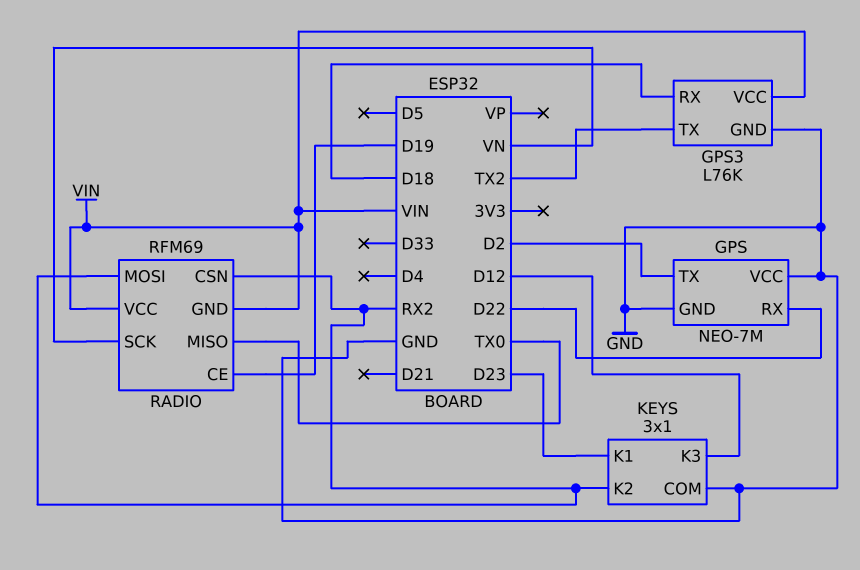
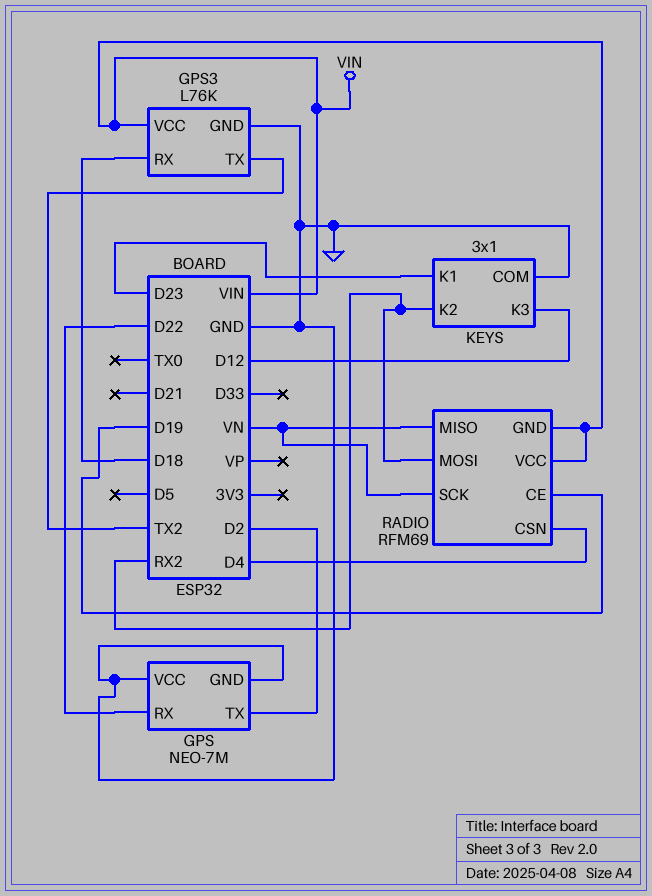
RADIO pin CSN: RX2 -> D4
RADIO pin MISO: TX0 -> VN

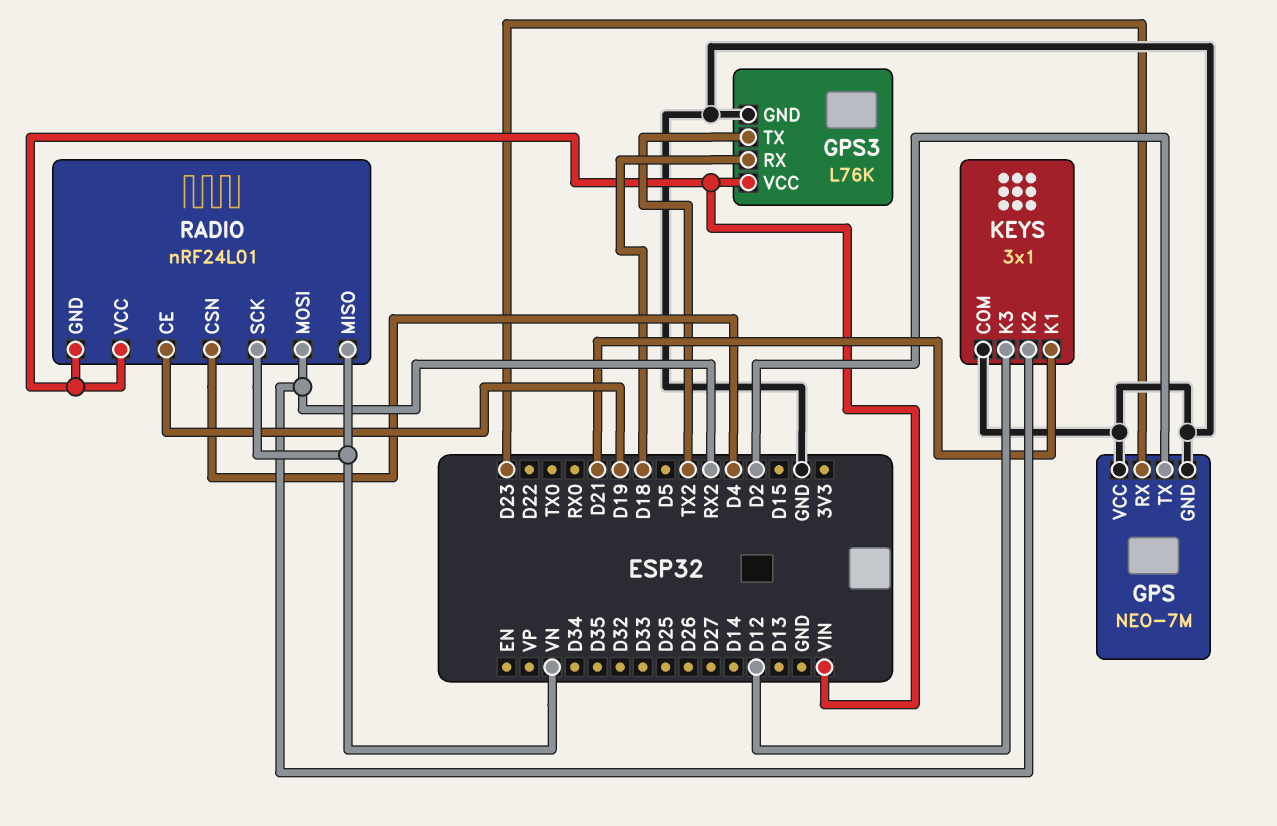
GPS pin RX: D22 -> D23
KEYS pin K1: D23 -> D21
RADIO: RFM69 -> nRF24L01

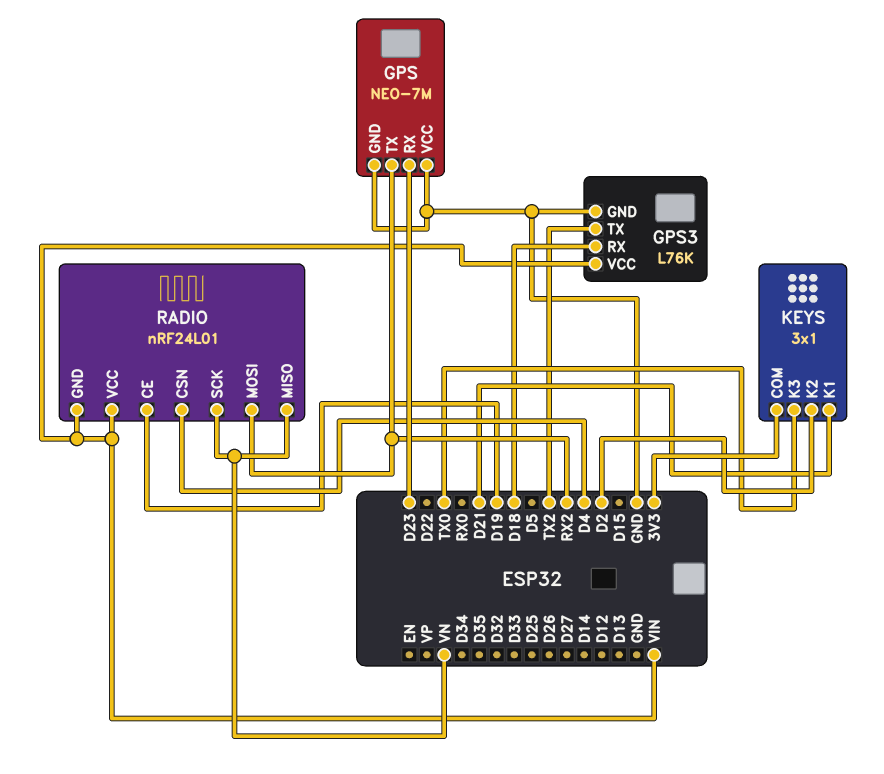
GPS pin TX: D2 -> RX2
KEYS pin COM: GND -> 3V3
KEYS pin K2: RX2 -> D2
KEYS pin K3: D12 -> TX0

